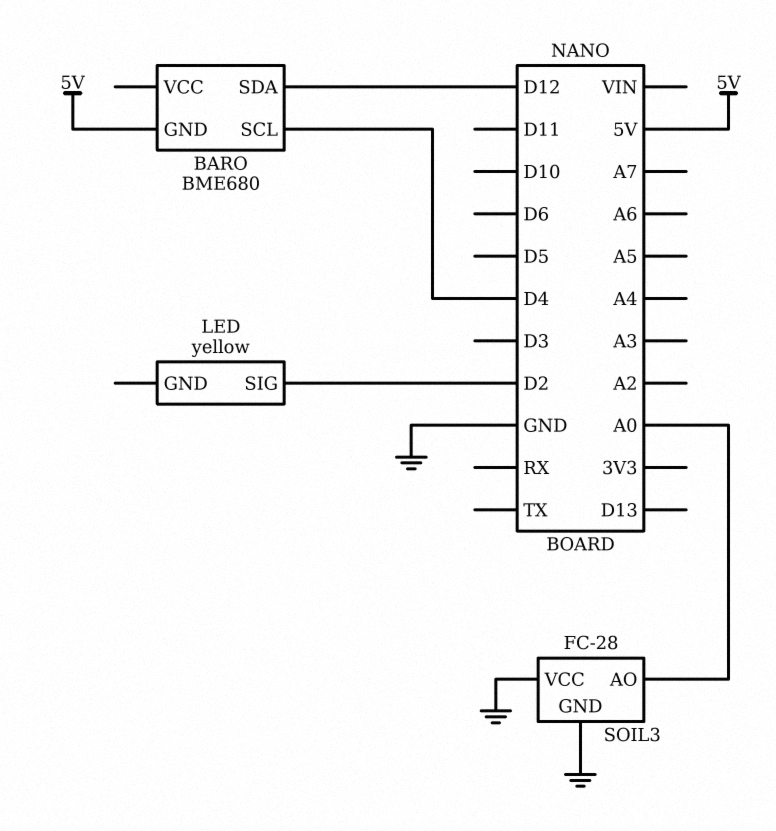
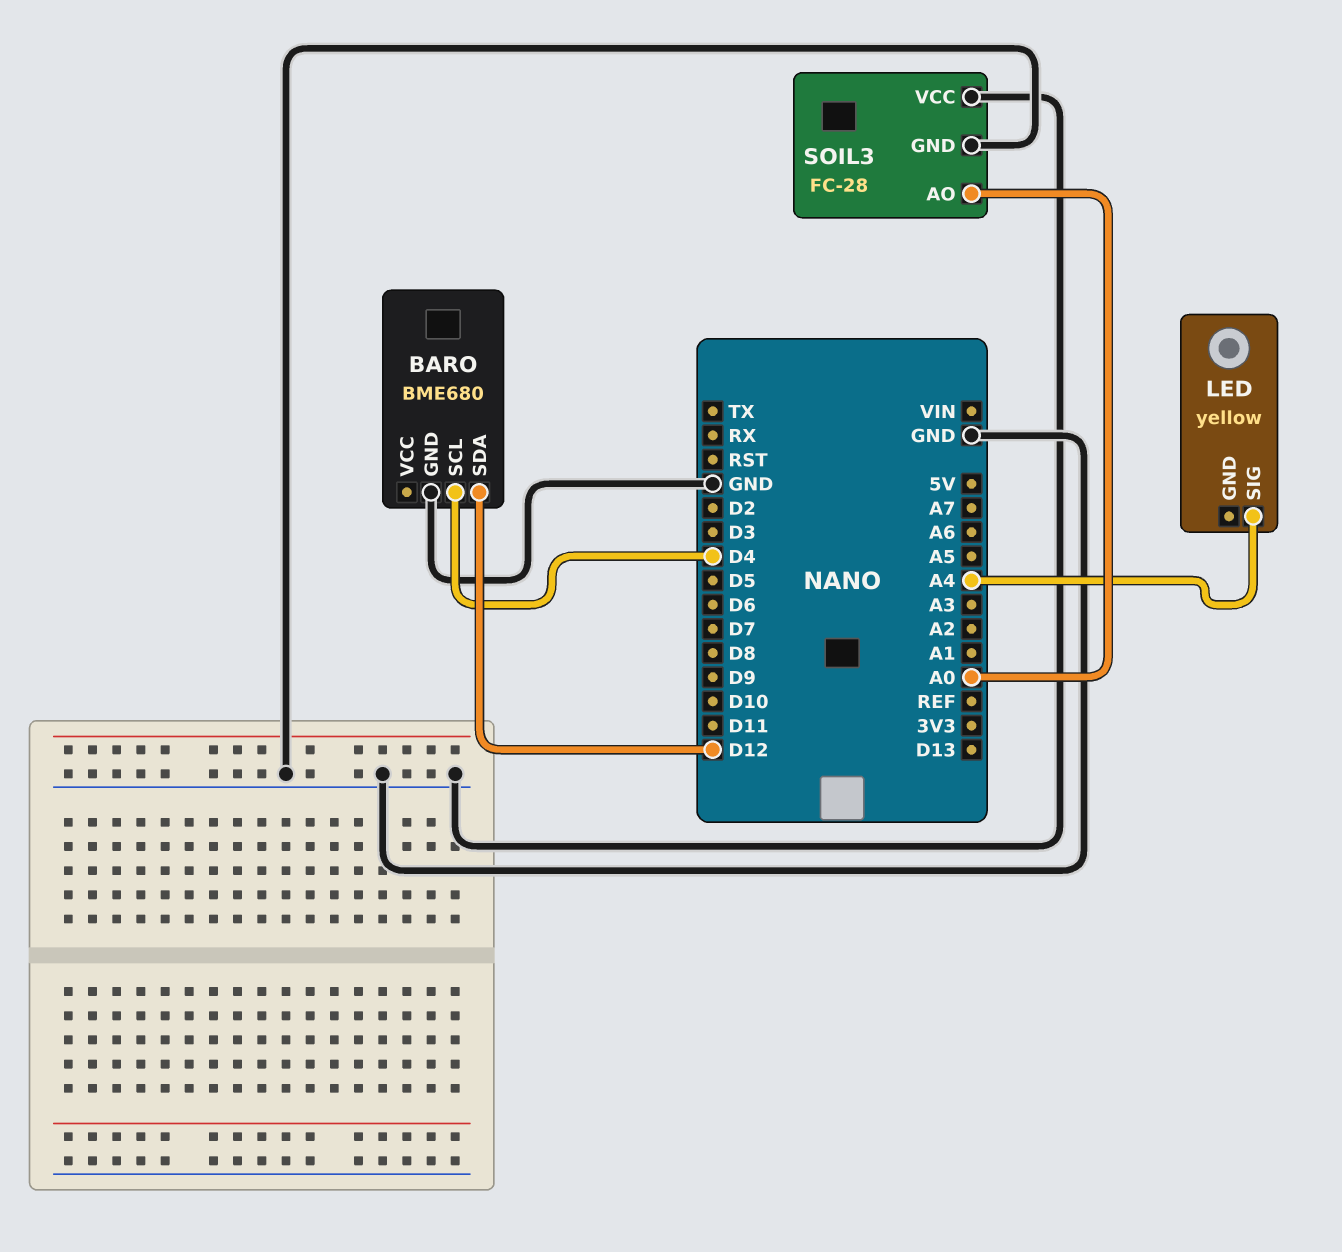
BARO pin GND: 5V -> GND
LED pin SIG: D2 -> A4

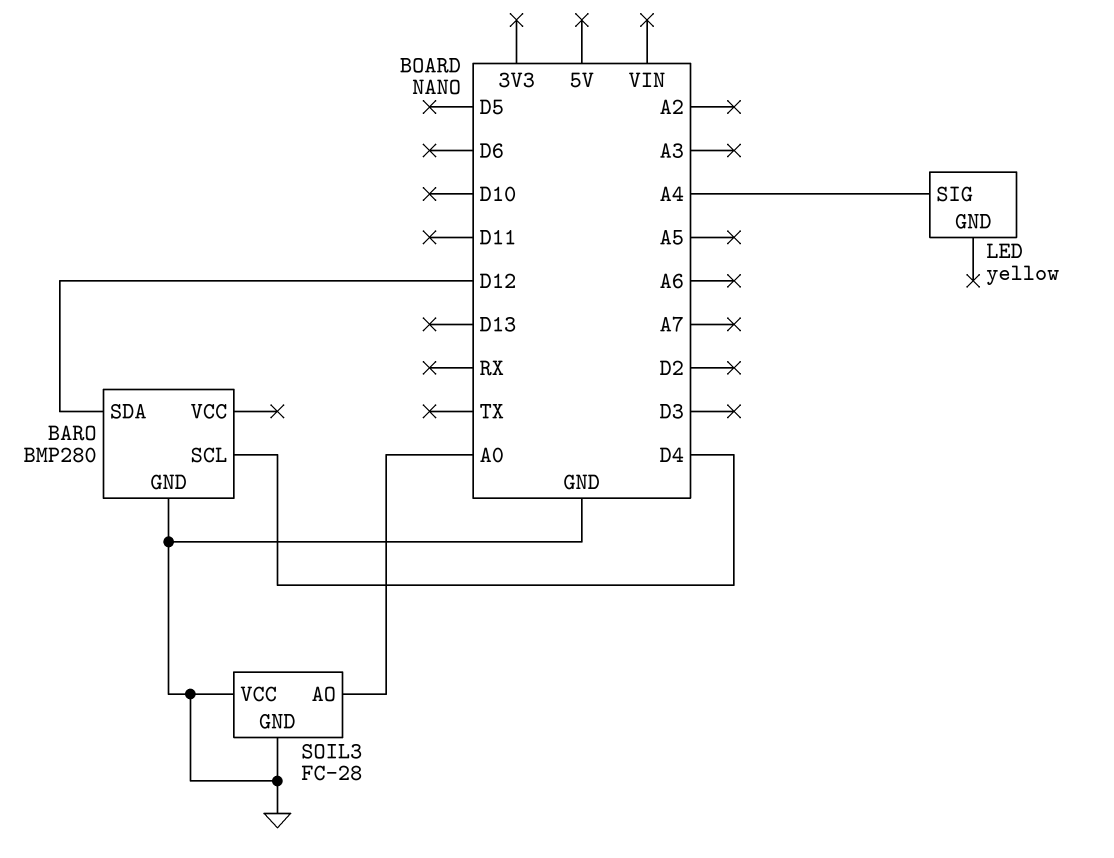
BARO: BME680 -> BMP280

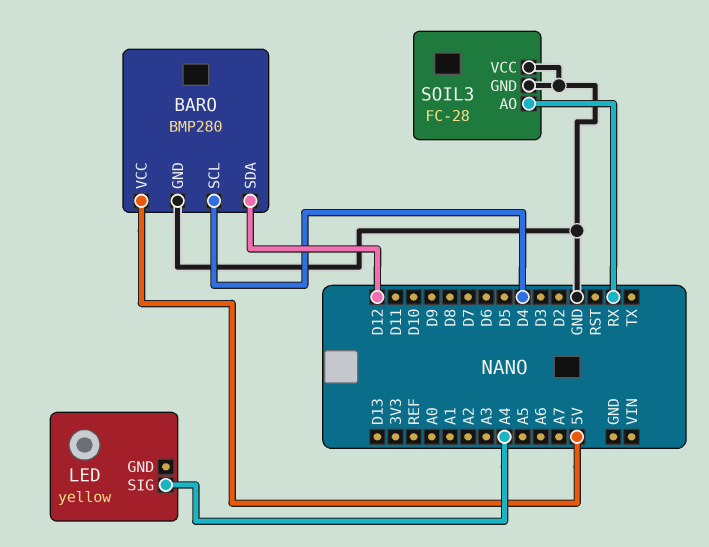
BARO pin VCC: none -> 5V
SOIL3 pin AO: A0 -> RX

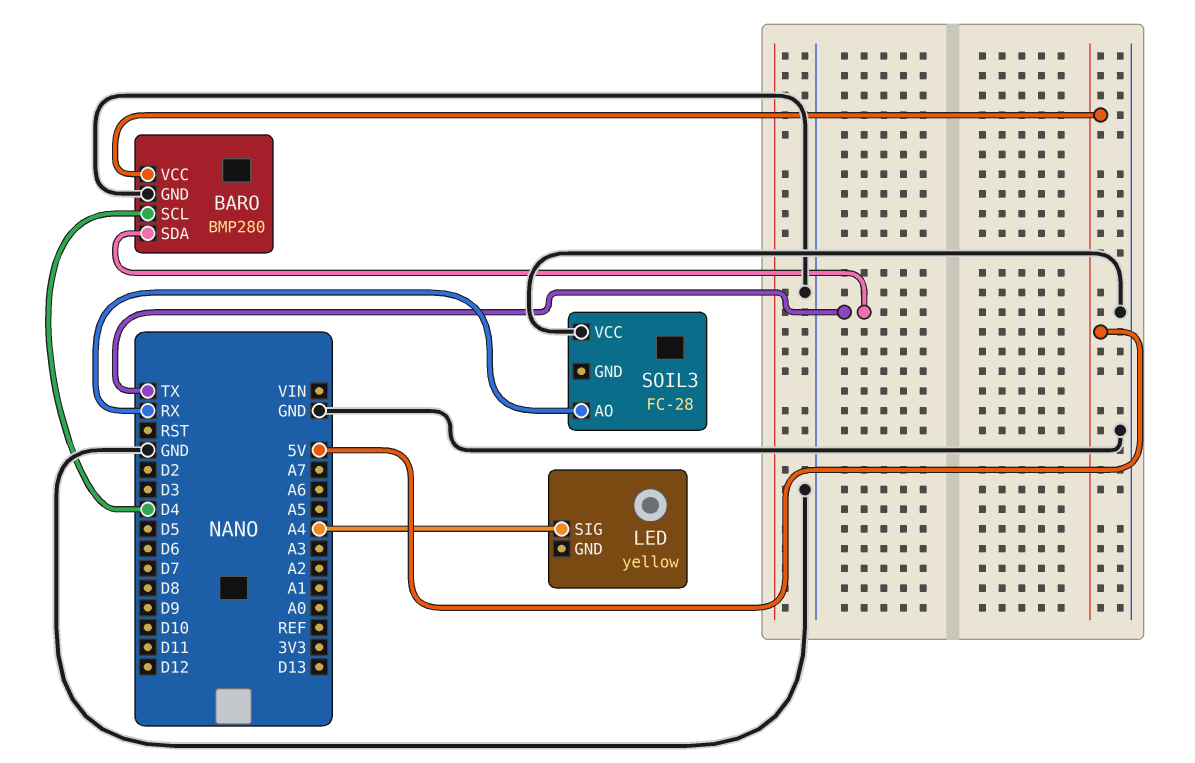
BARO pin SDA: D12 -> TX
SOIL3 pin GND: GND -> none

